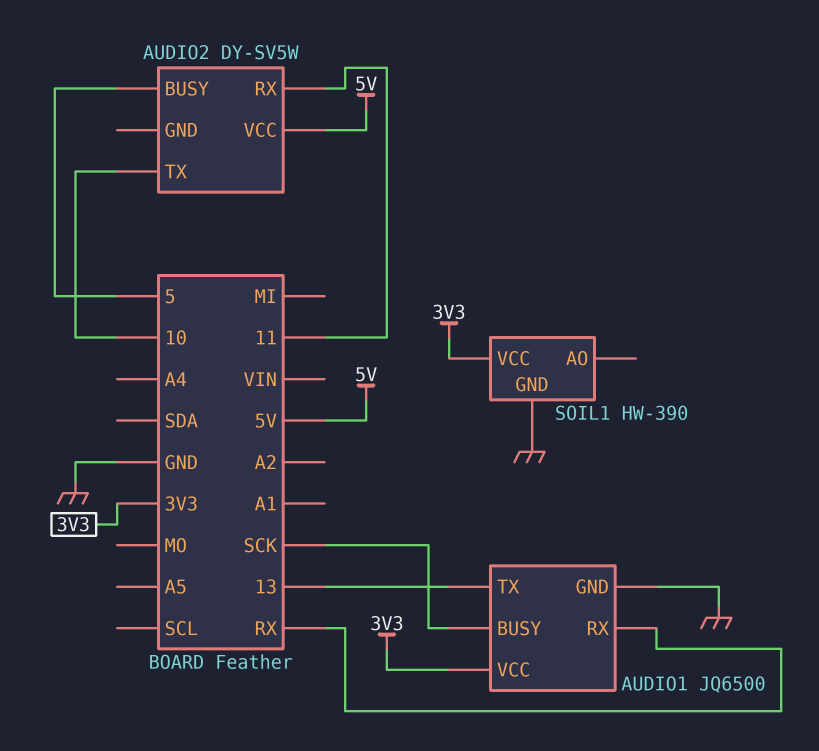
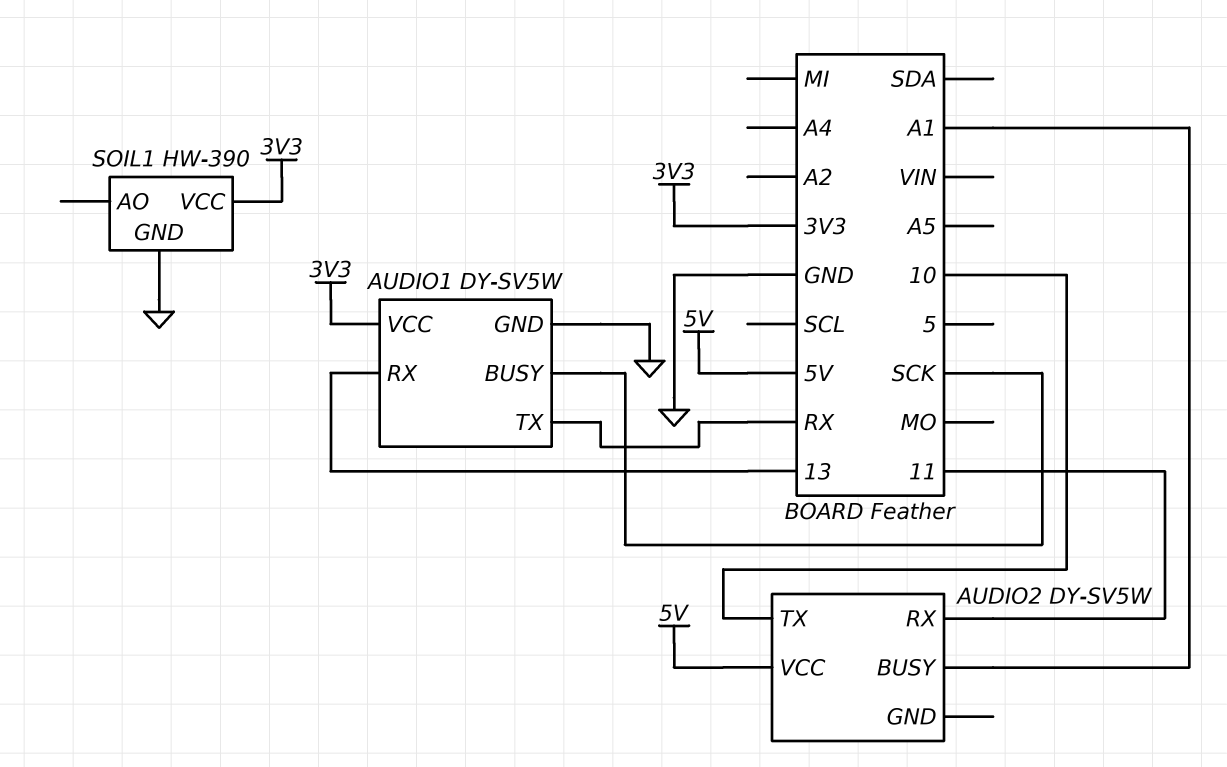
AUDIO1: JQ6500 -> DY-SV5W
AUDIO1 pin RX: RX -> 13
AUDIO1 pin TX: 13 -> RX
AUDIO2 pin BUSY: 5 -> A1

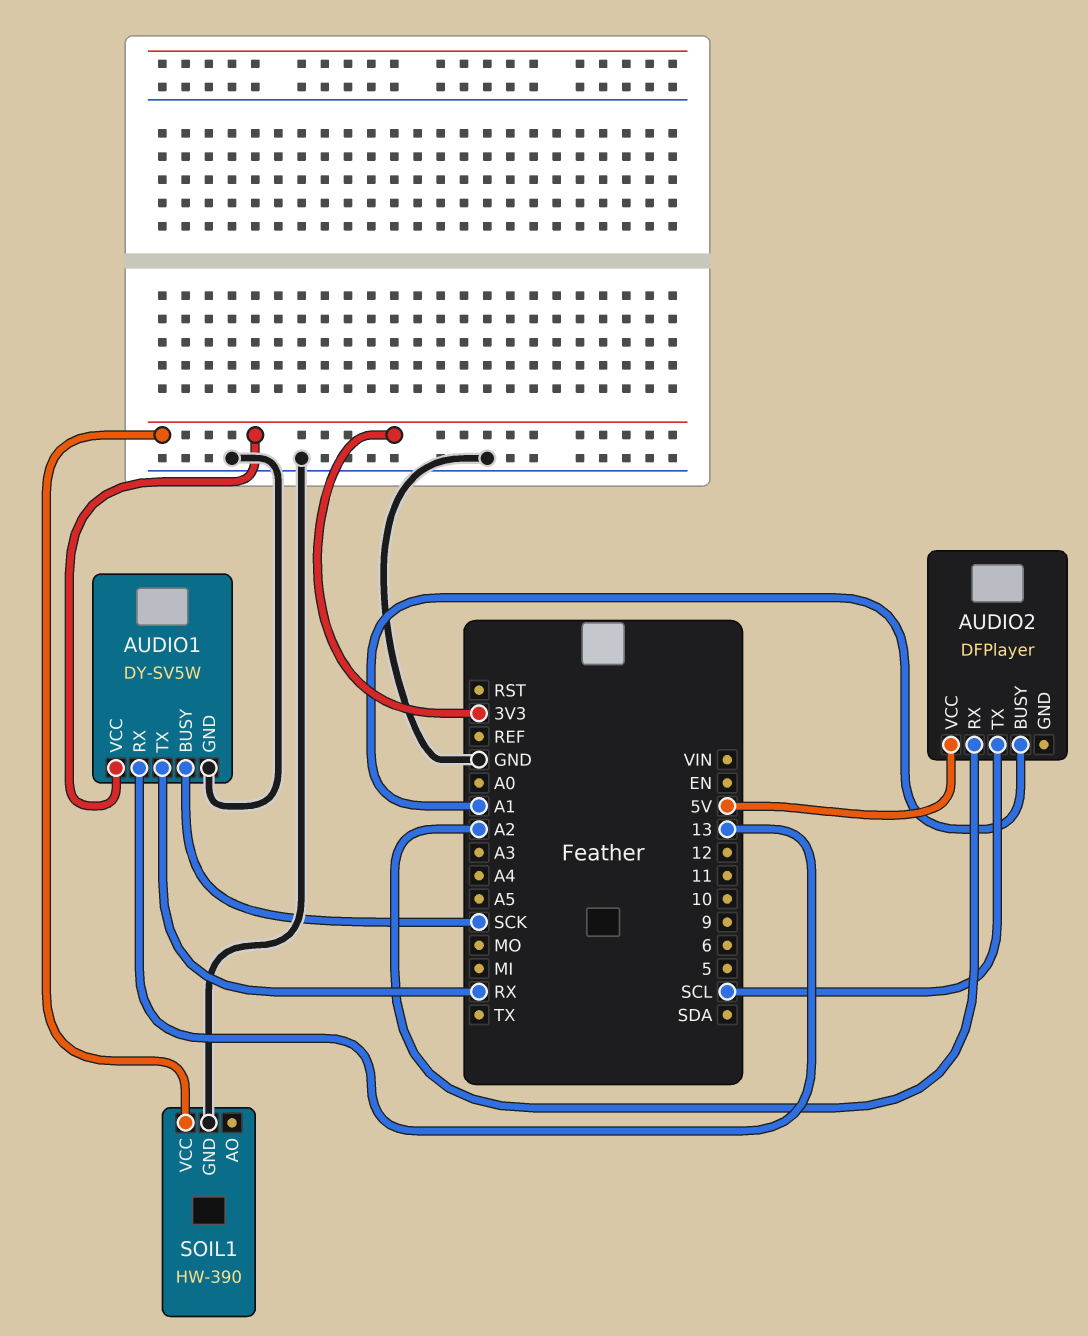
AUDIO2: DY-SV5W -> DFPlayer
AUDIO2 pin RX: 11 -> A2
AUDIO2 pin TX: 10 -> SCL

